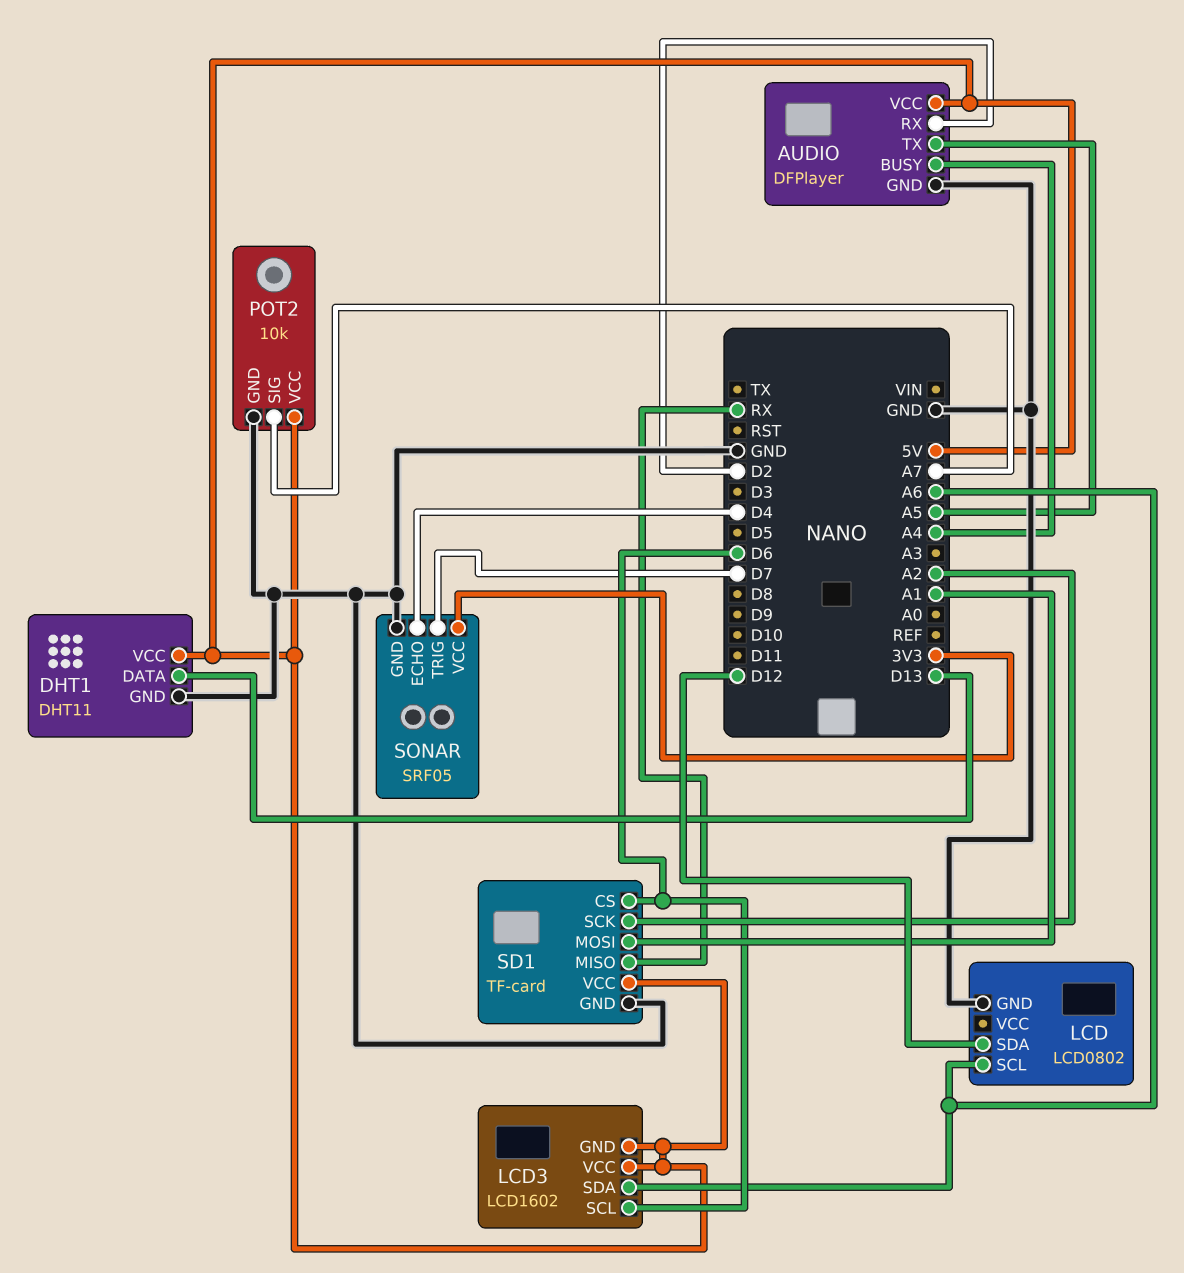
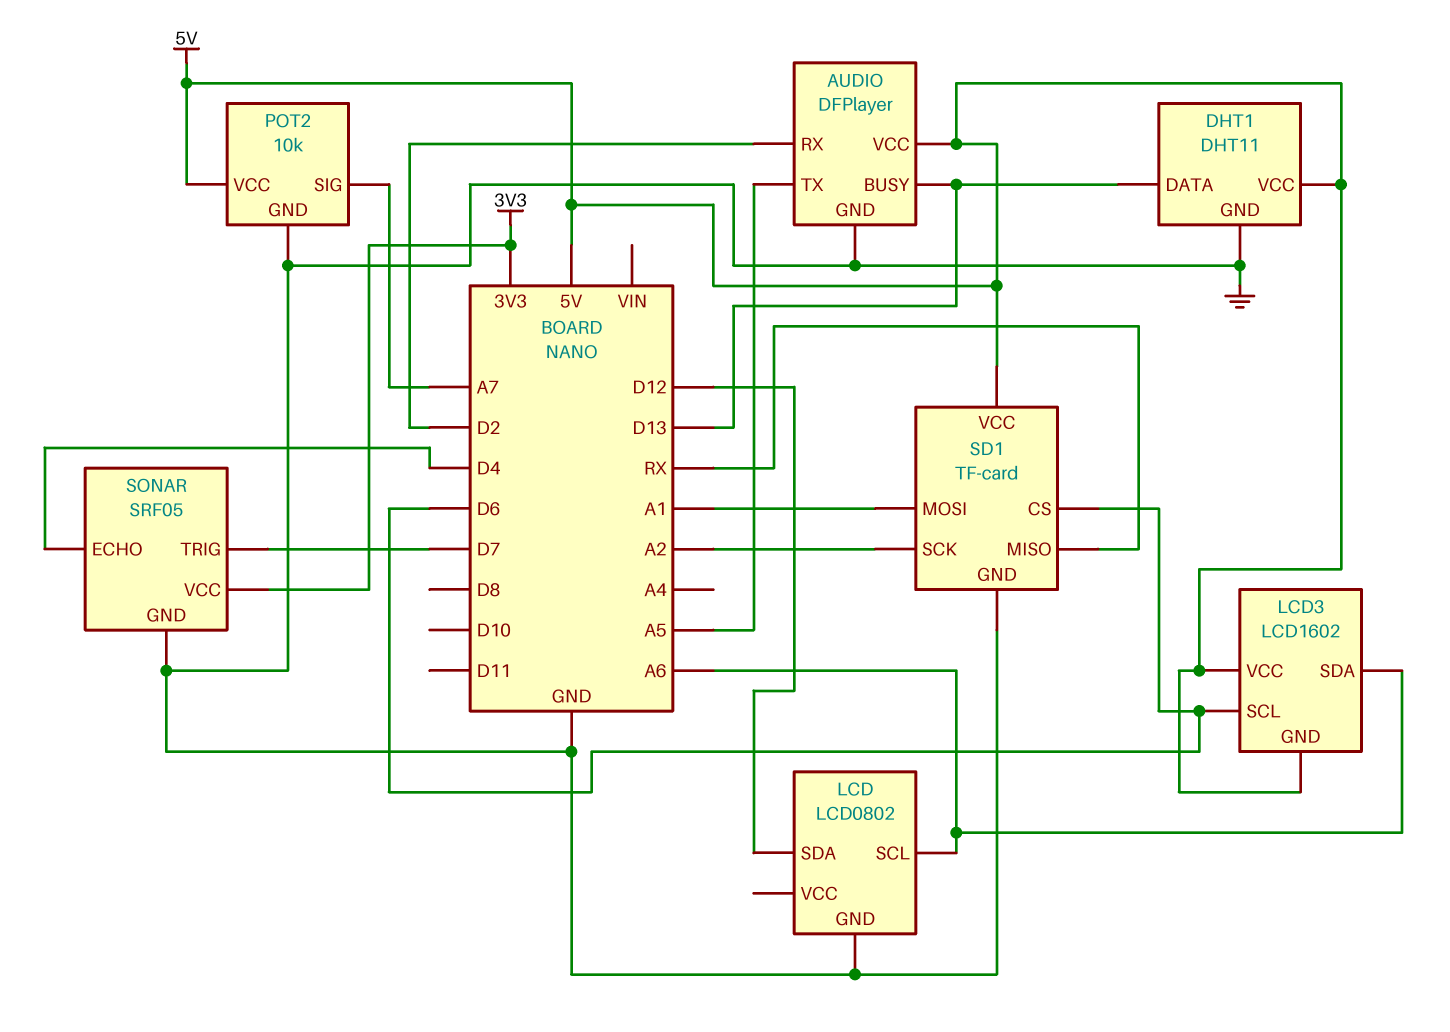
AUDIO pin BUSY: A4 -> D13

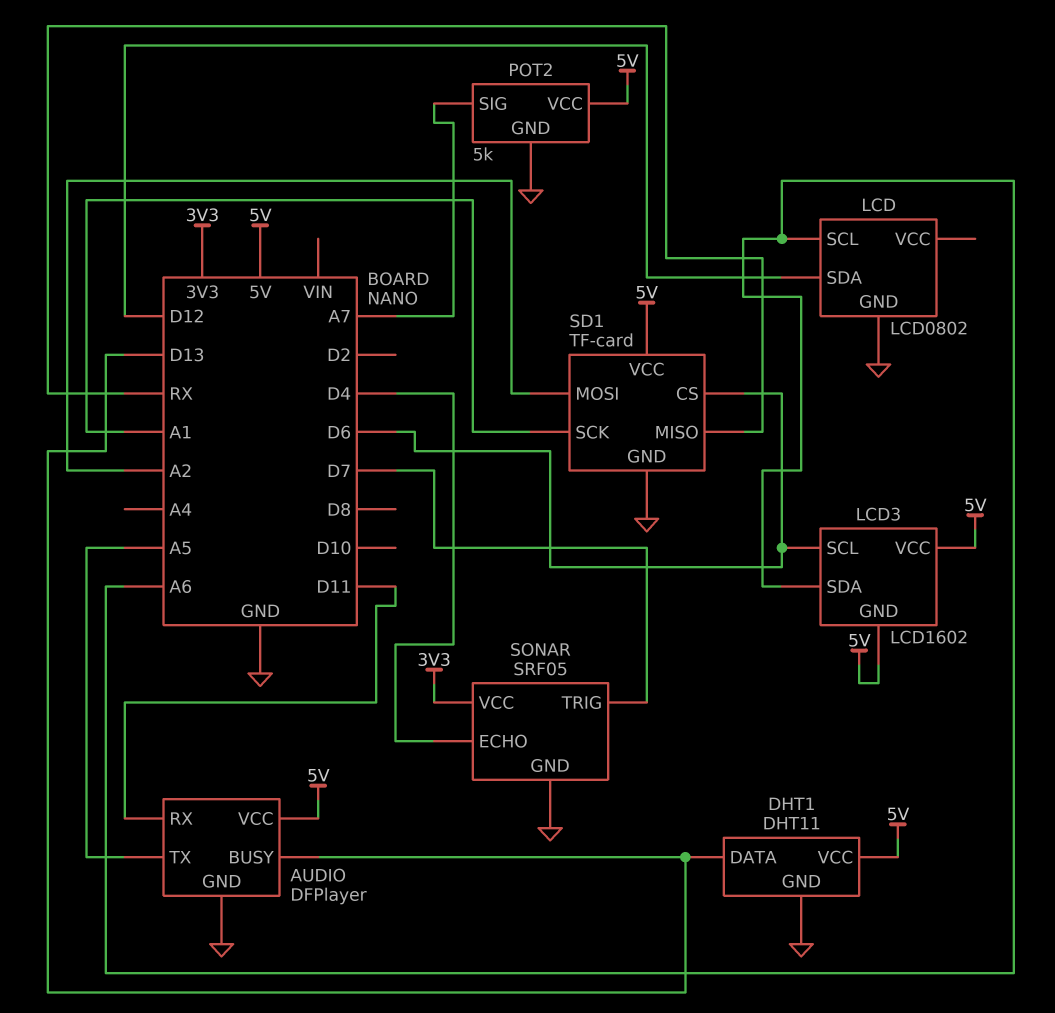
AUDIO pin RX: D2 -> D11
POT2: 10k -> 5k
SD1 pin MOSI: A1 -> A2
SD1 pin SCK: A2 -> A1

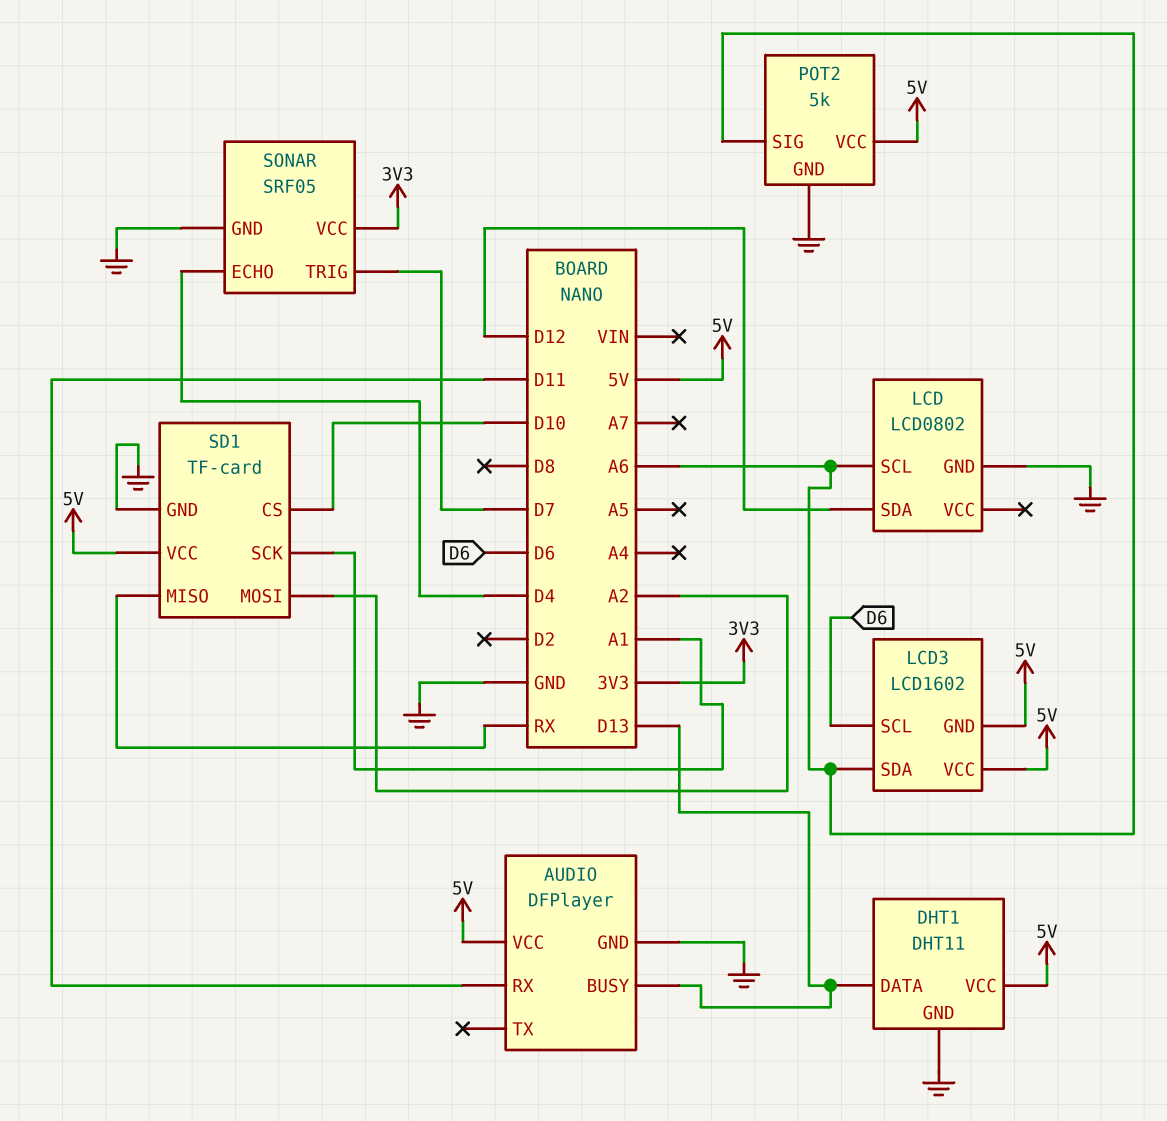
AUDIO pin TX: A5 -> none
POT2 pin SIG: A7 -> A6
SD1 pin CS: D6 -> D10

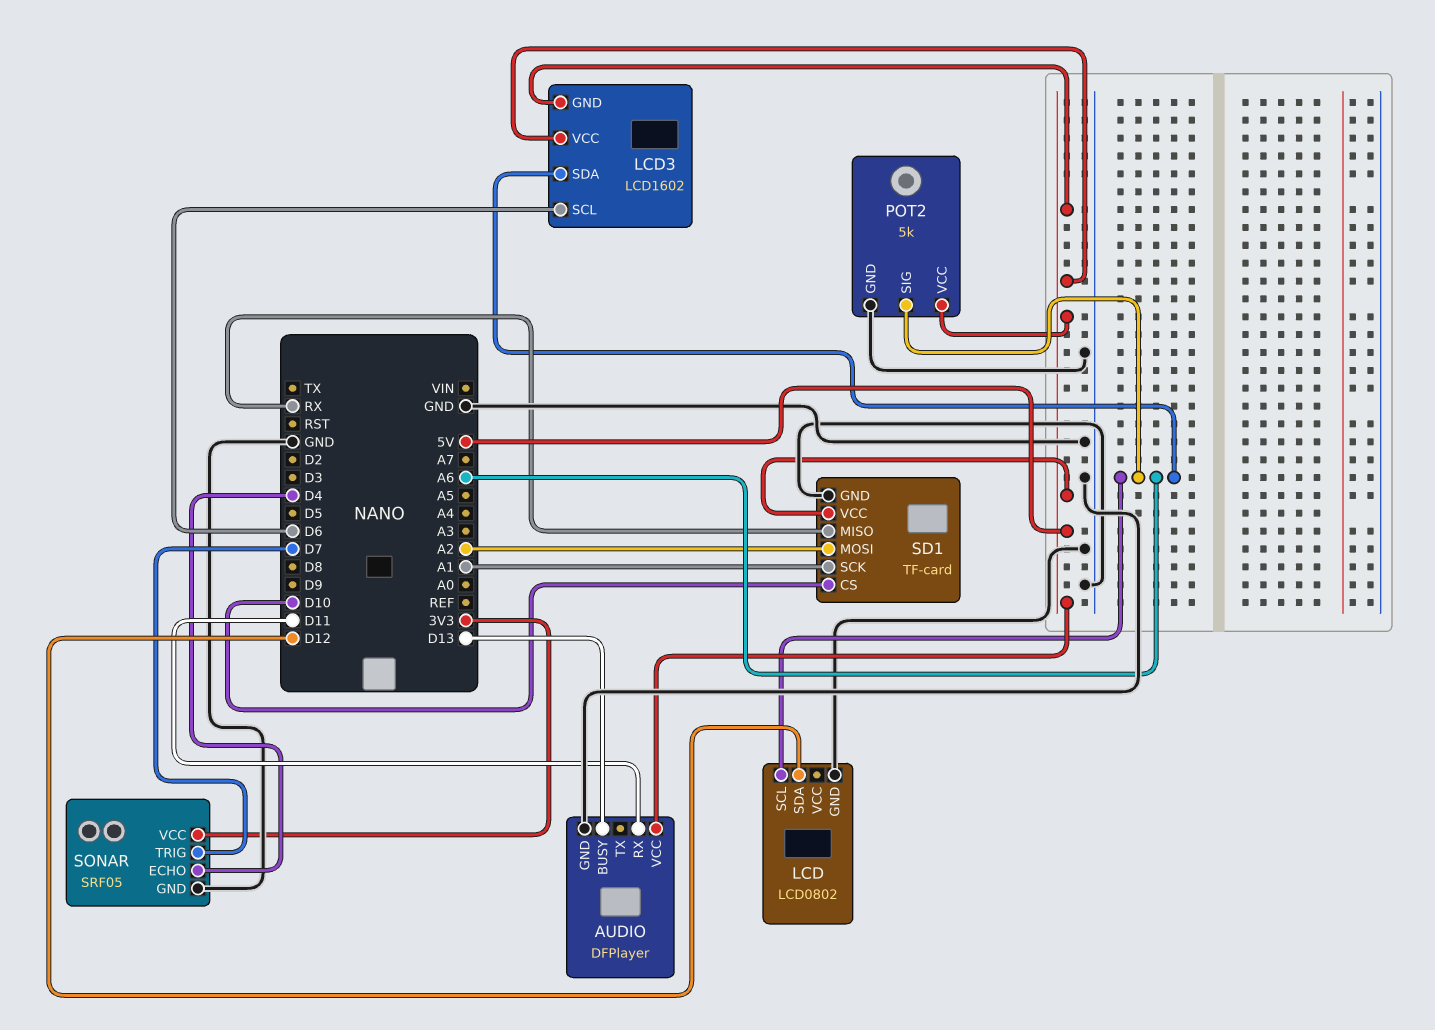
DHT1: DHT11 -> none
DHT1 pin DATA: D13 -> none
DHT1 pin GND: GND -> none
DHT1 pin VCC: 5V -> none

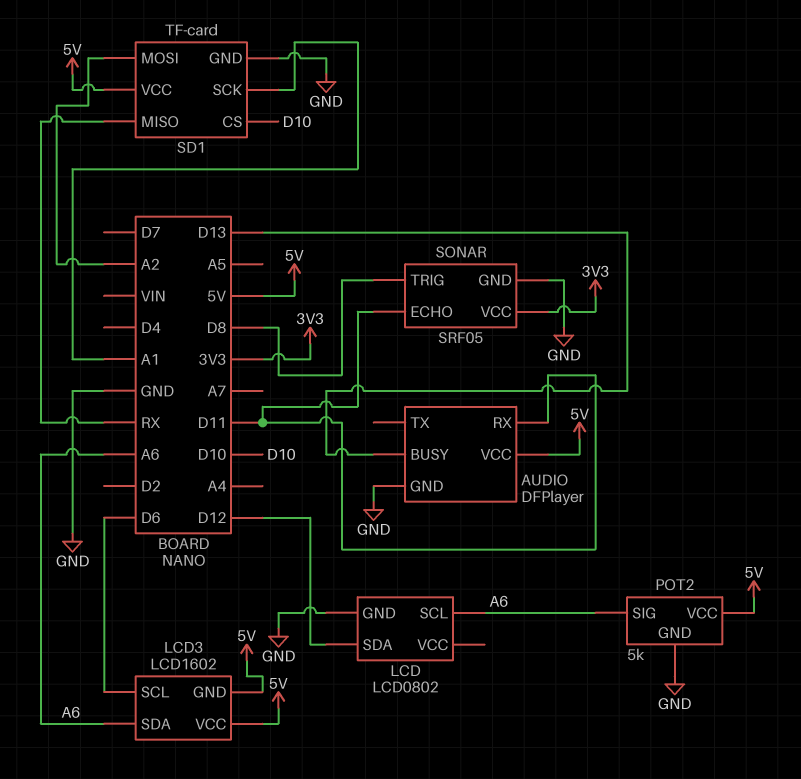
SONAR pin ECHO: D4 -> D11
SONAR pin TRIG: D7 -> D8

